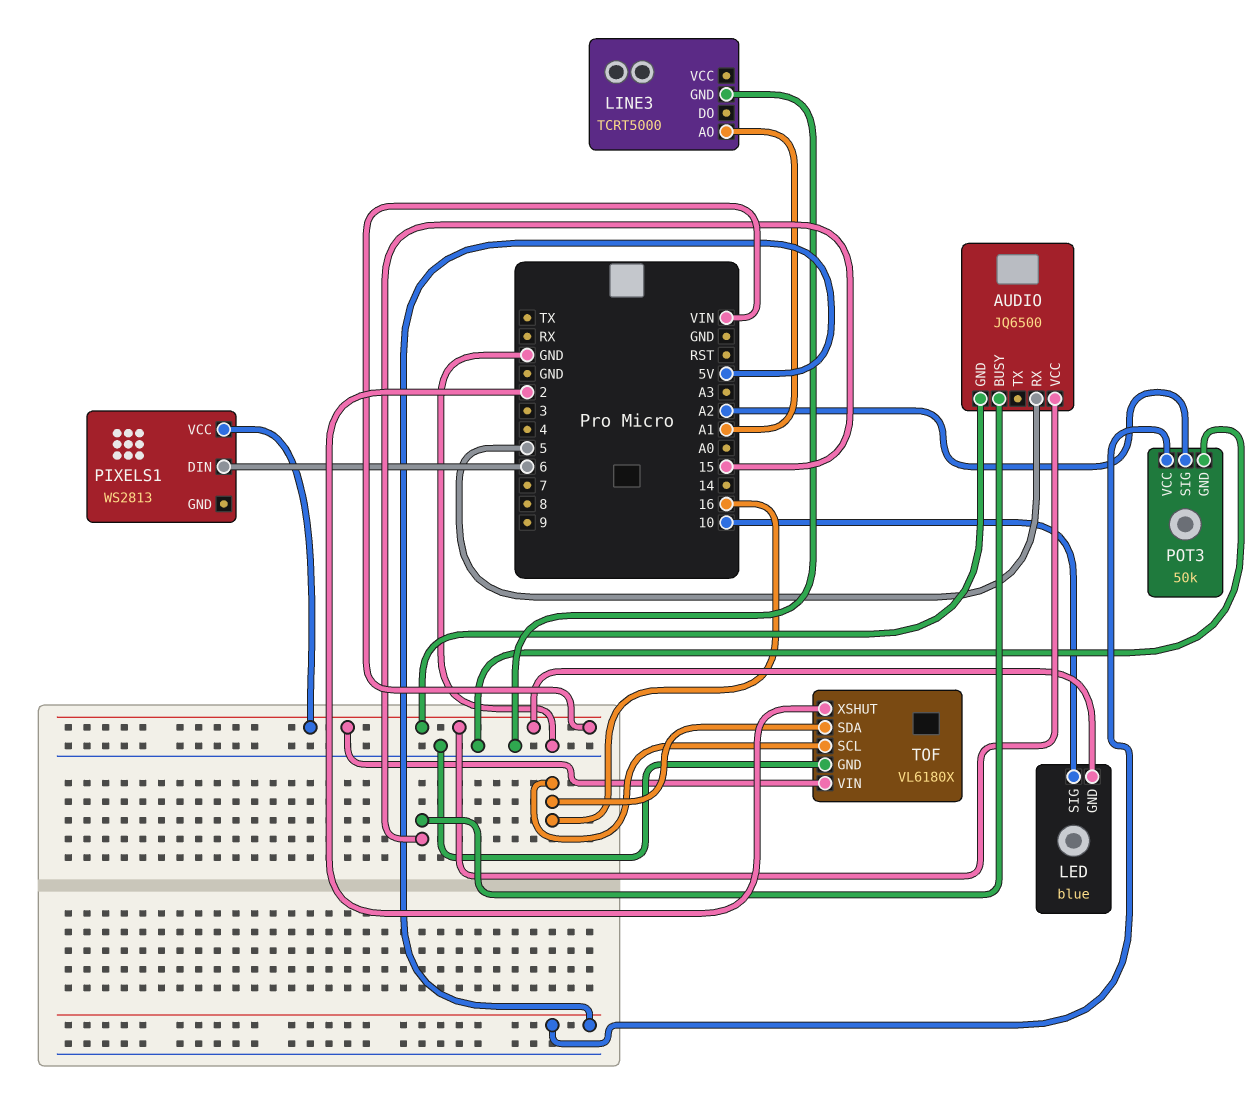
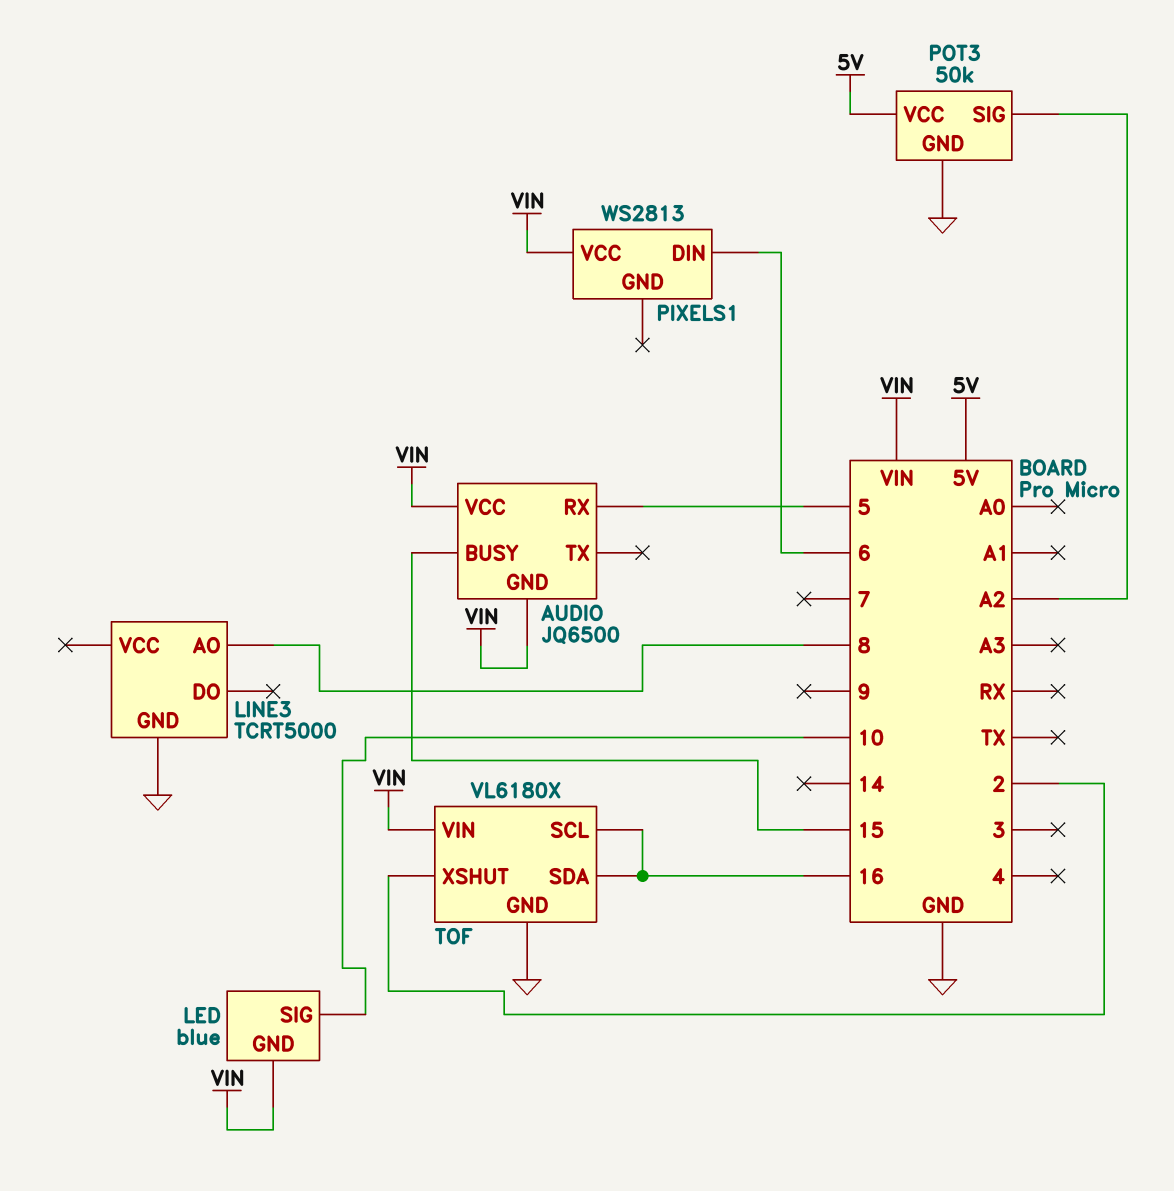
LINE3 pin AO: A1 -> 8

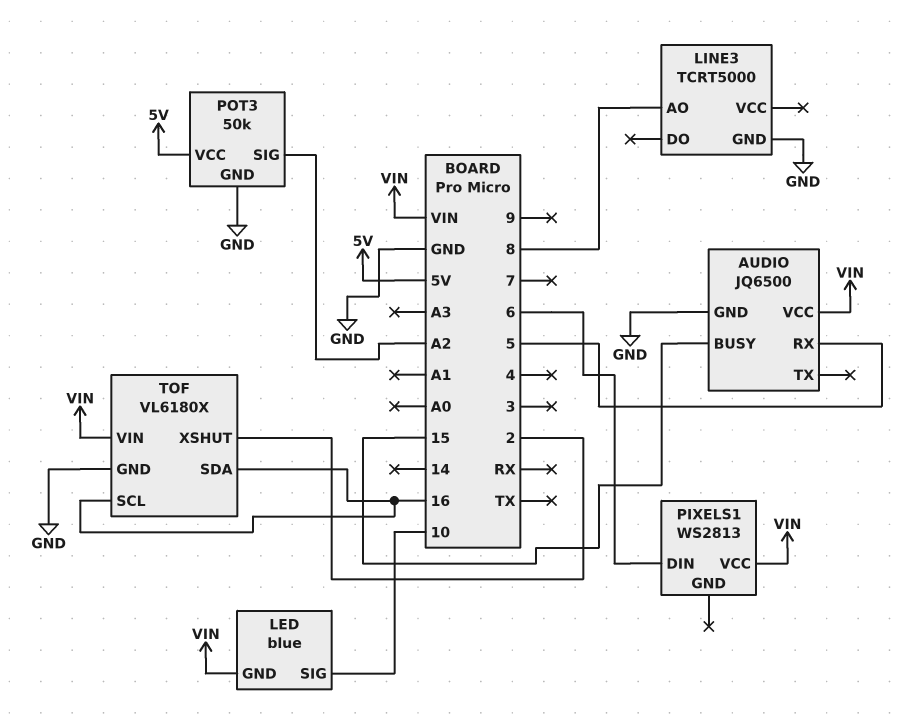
AUDIO pin GND: VIN -> GND

